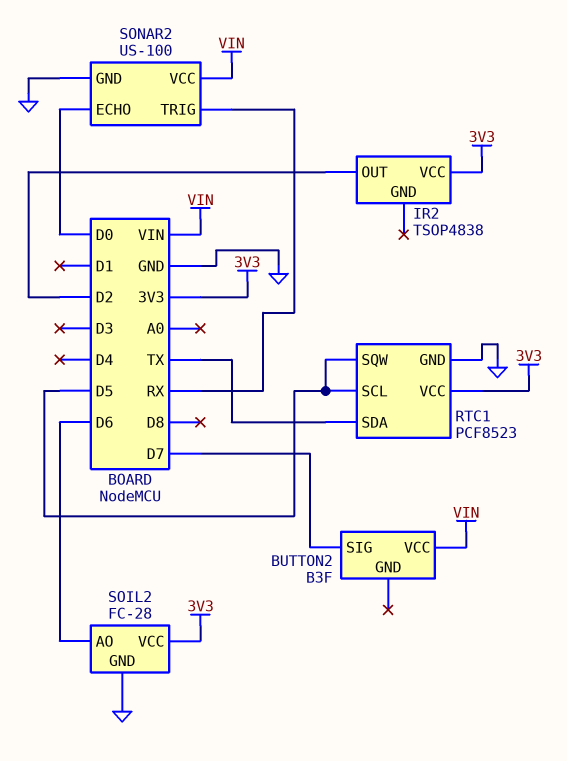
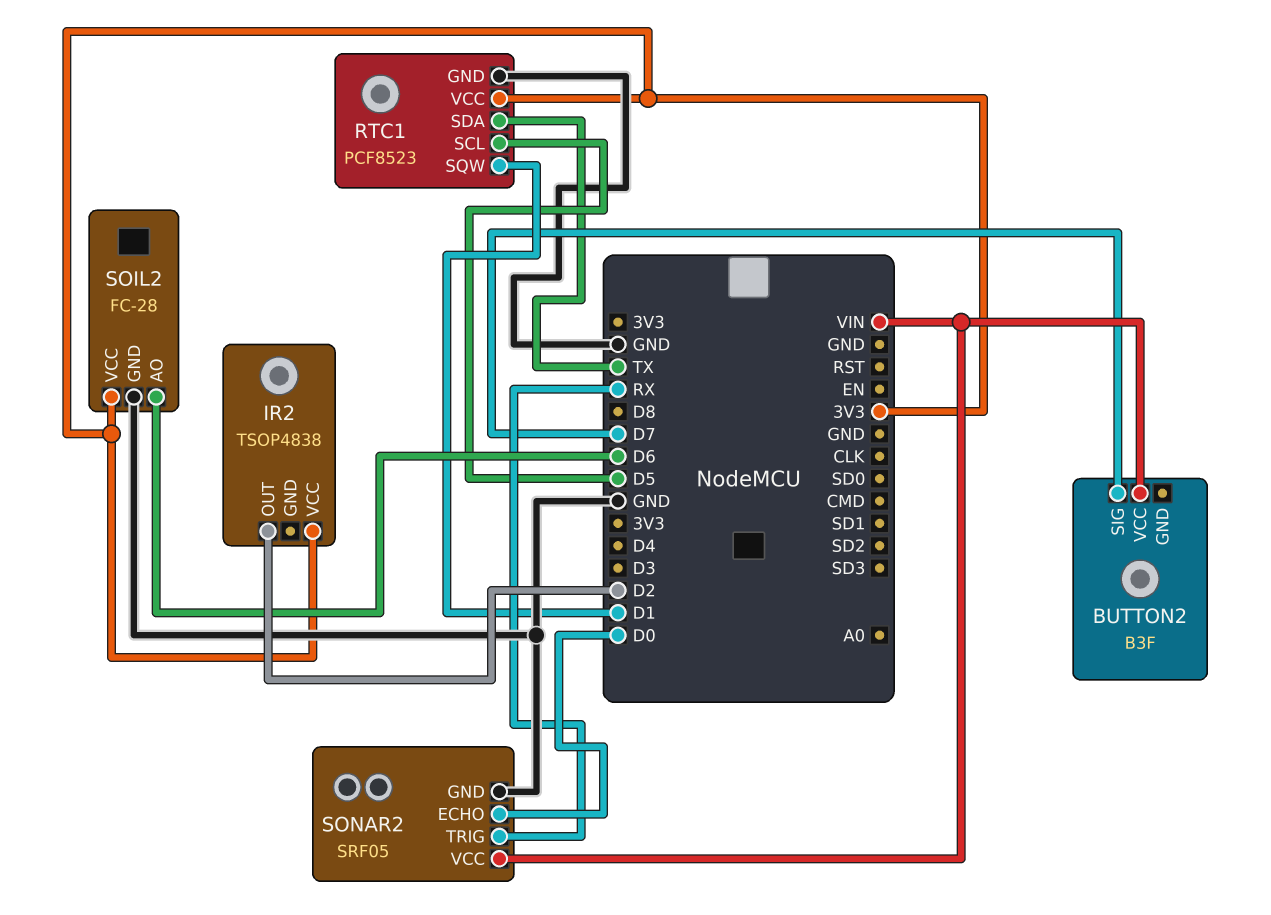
RTC1 pin SQW: D5 -> D1
SONAR2: US-100 -> SRF05

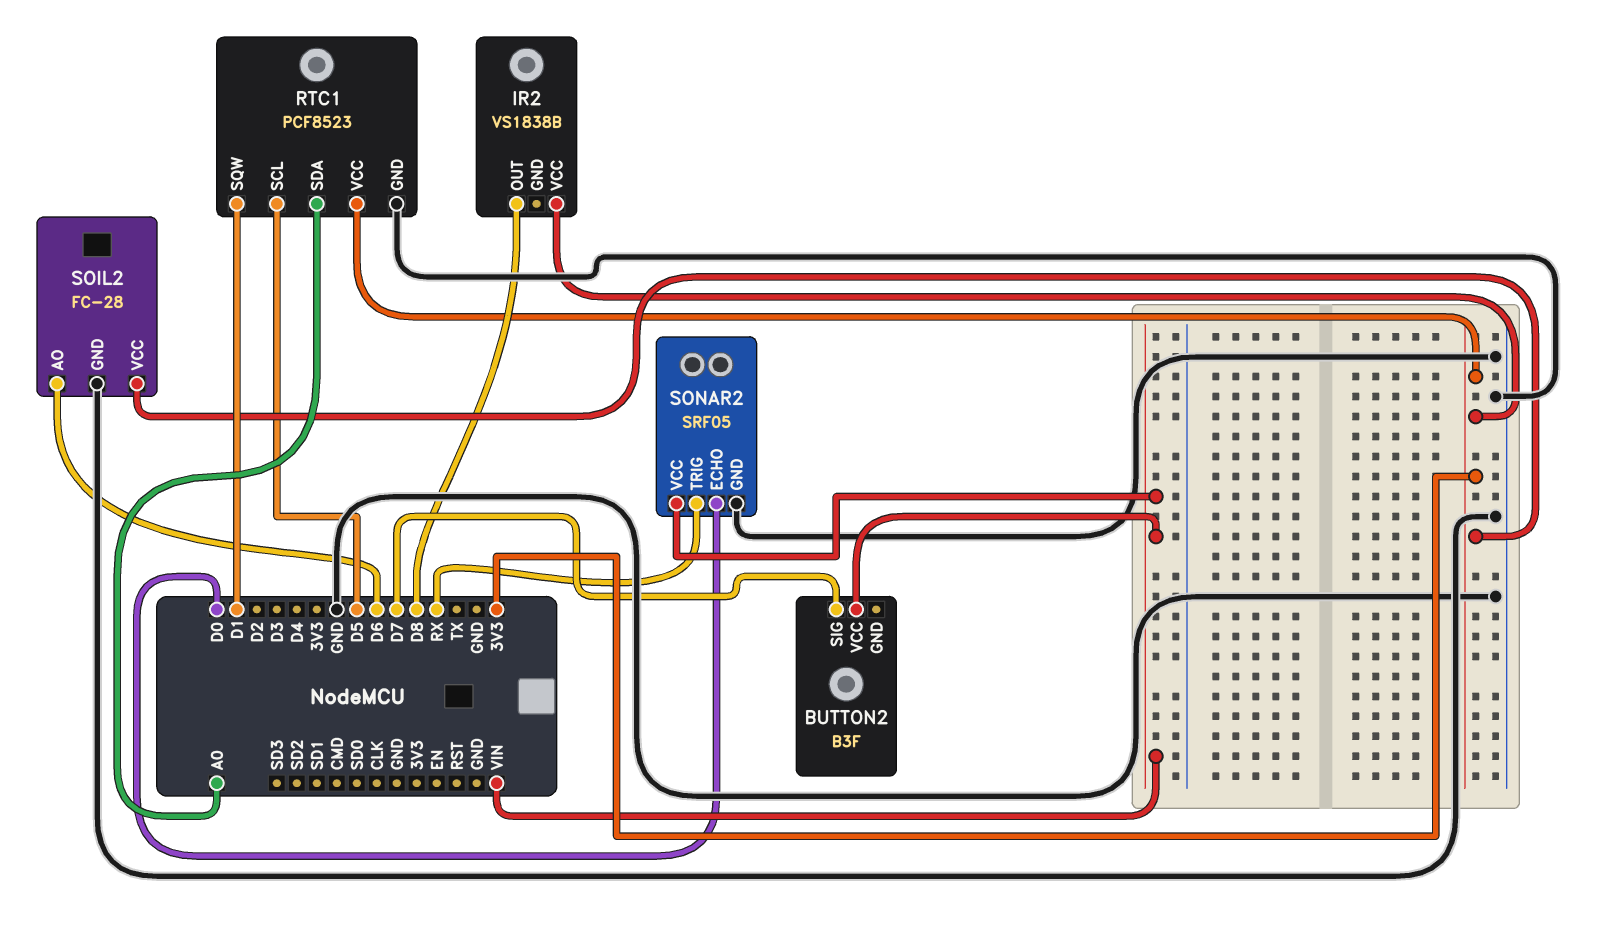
IR2: TSOP4838 -> VS1838B
IR2 pin OUT: D2 -> D8
RTC1 pin SDA: TX -> A0

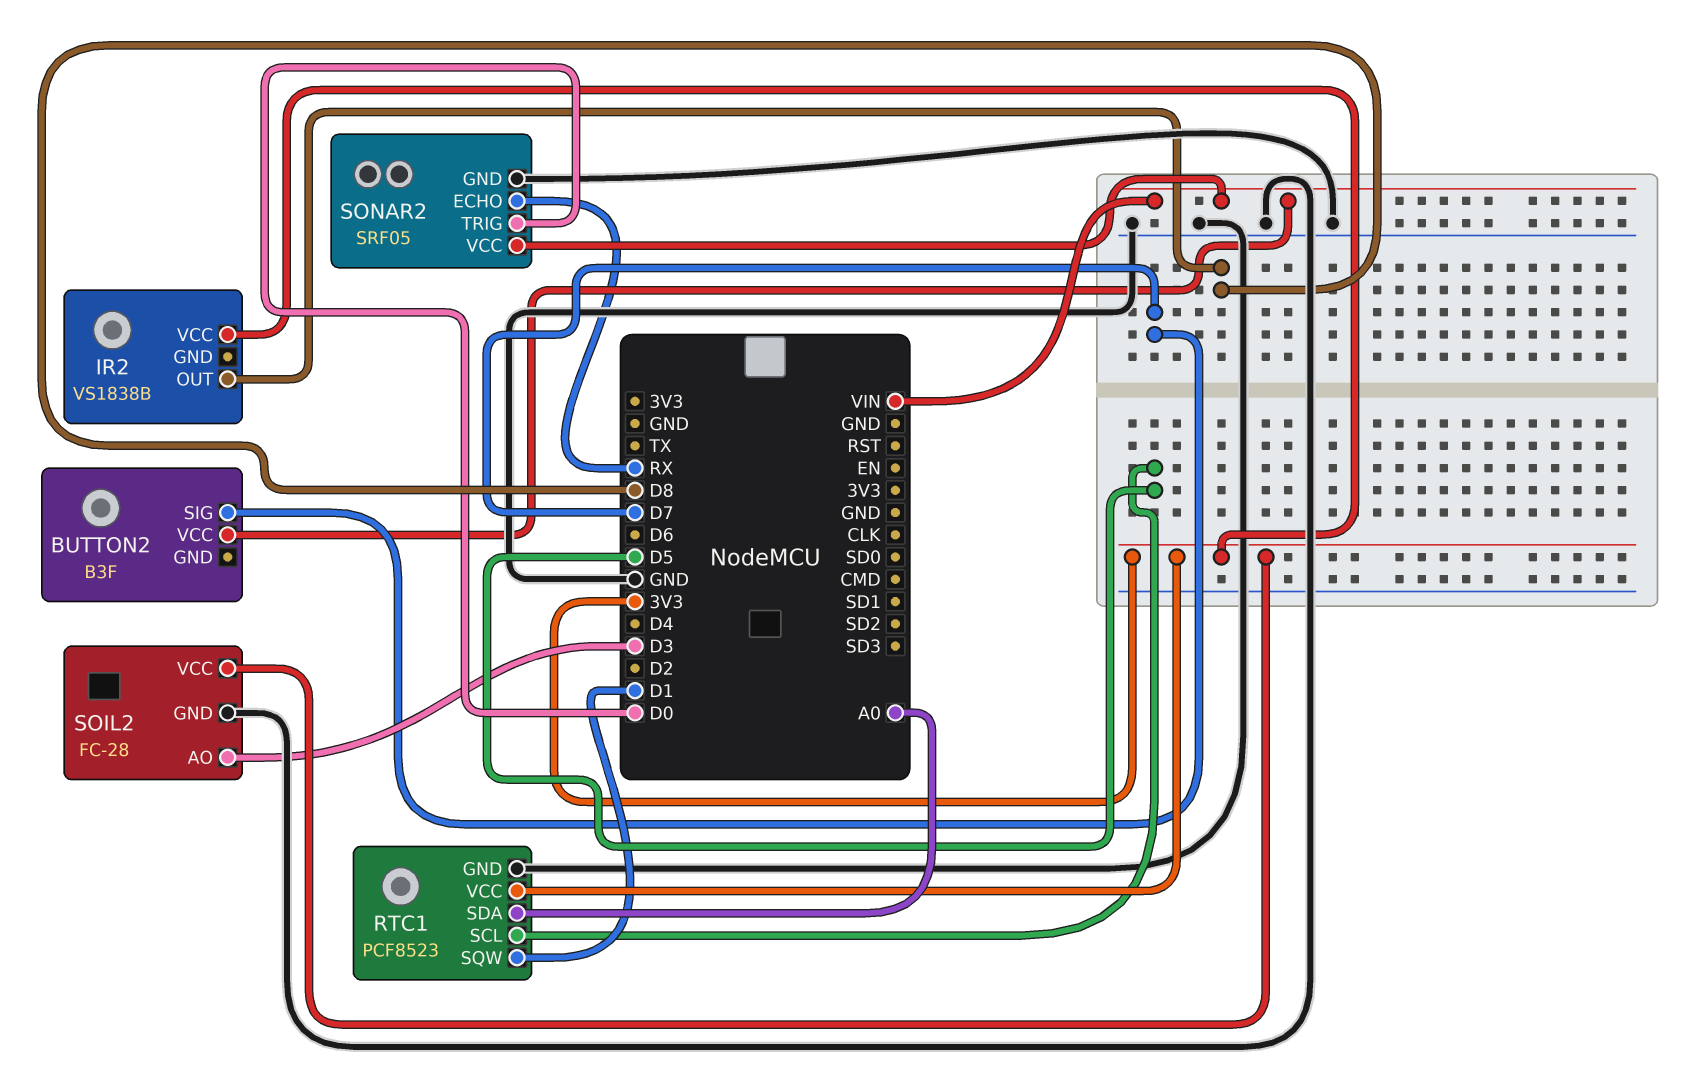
SOIL2 pin AO: D6 -> D3
SONAR2 pin ECHO: D0 -> RX
SONAR2 pin TRIG: RX -> D0

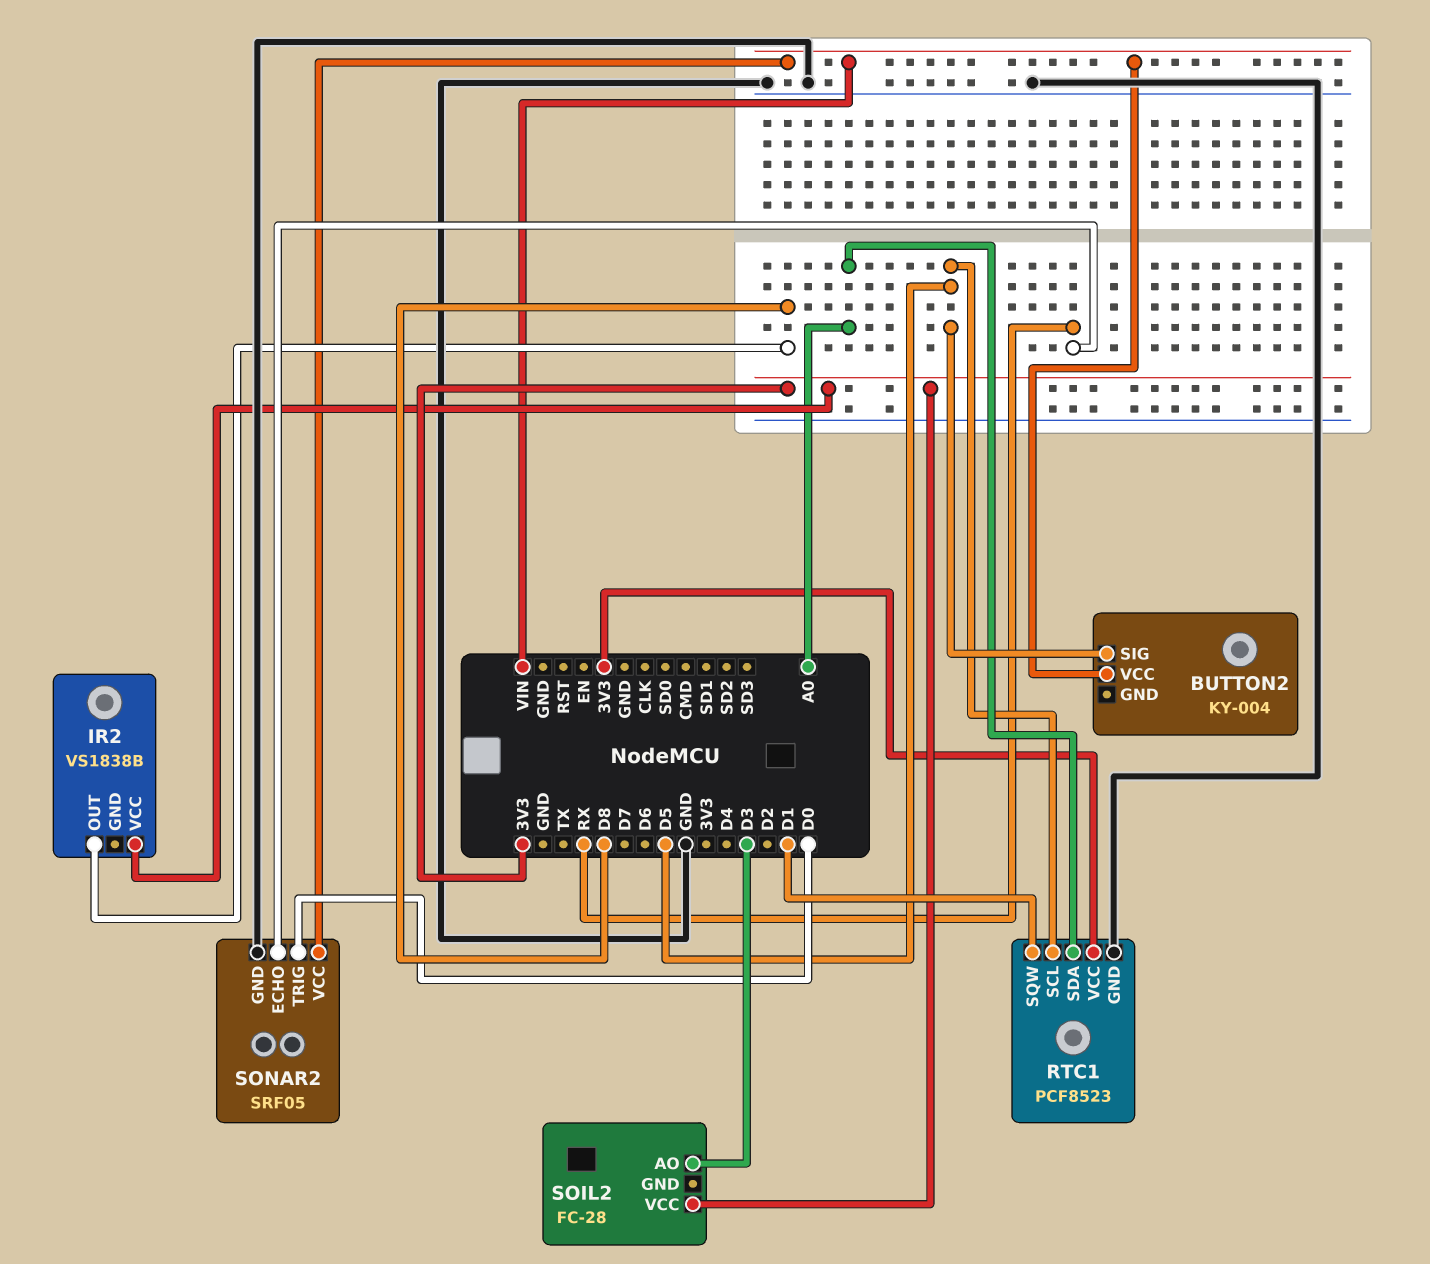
BUTTON2: B3F -> KY-004
BUTTON2 pin SIG: D7 -> D5
SOIL2 pin GND: GND -> none

